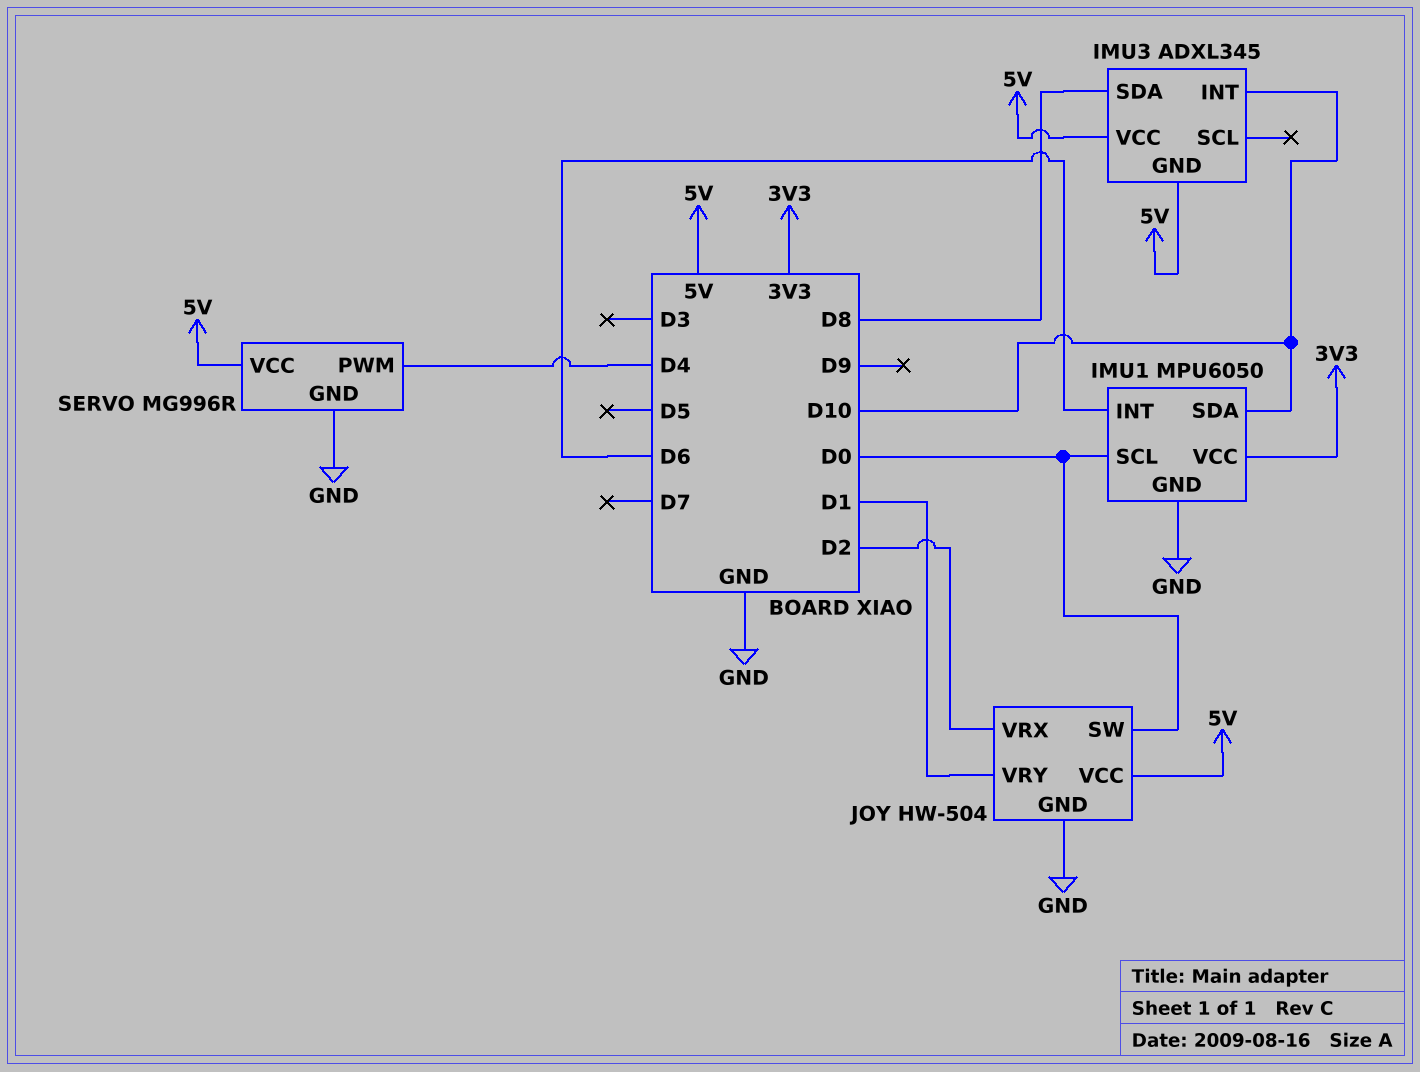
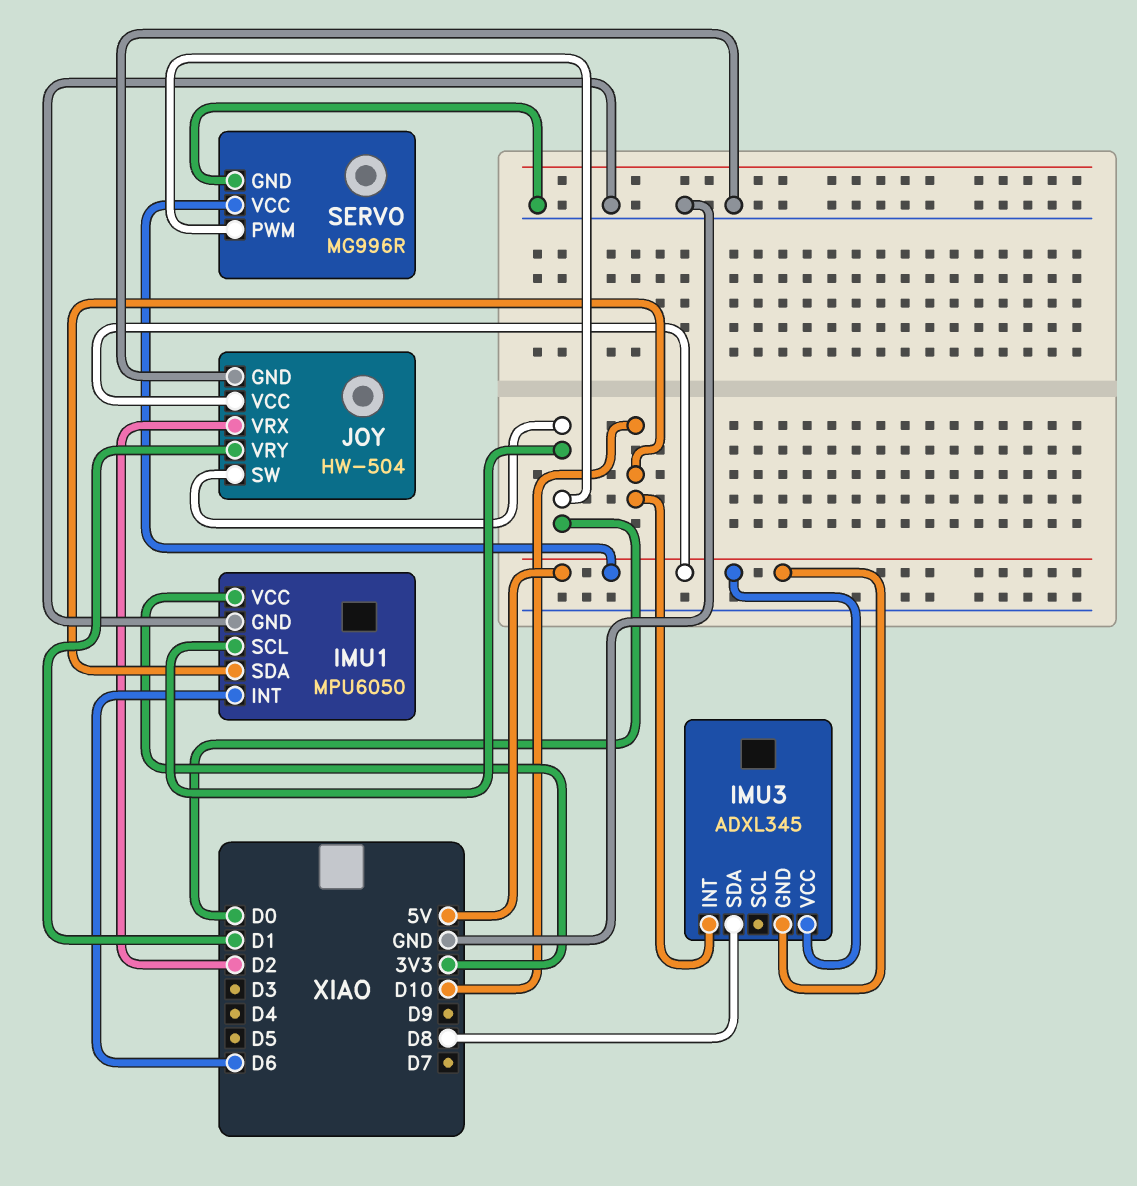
SERVO pin PWM: D4 -> D0

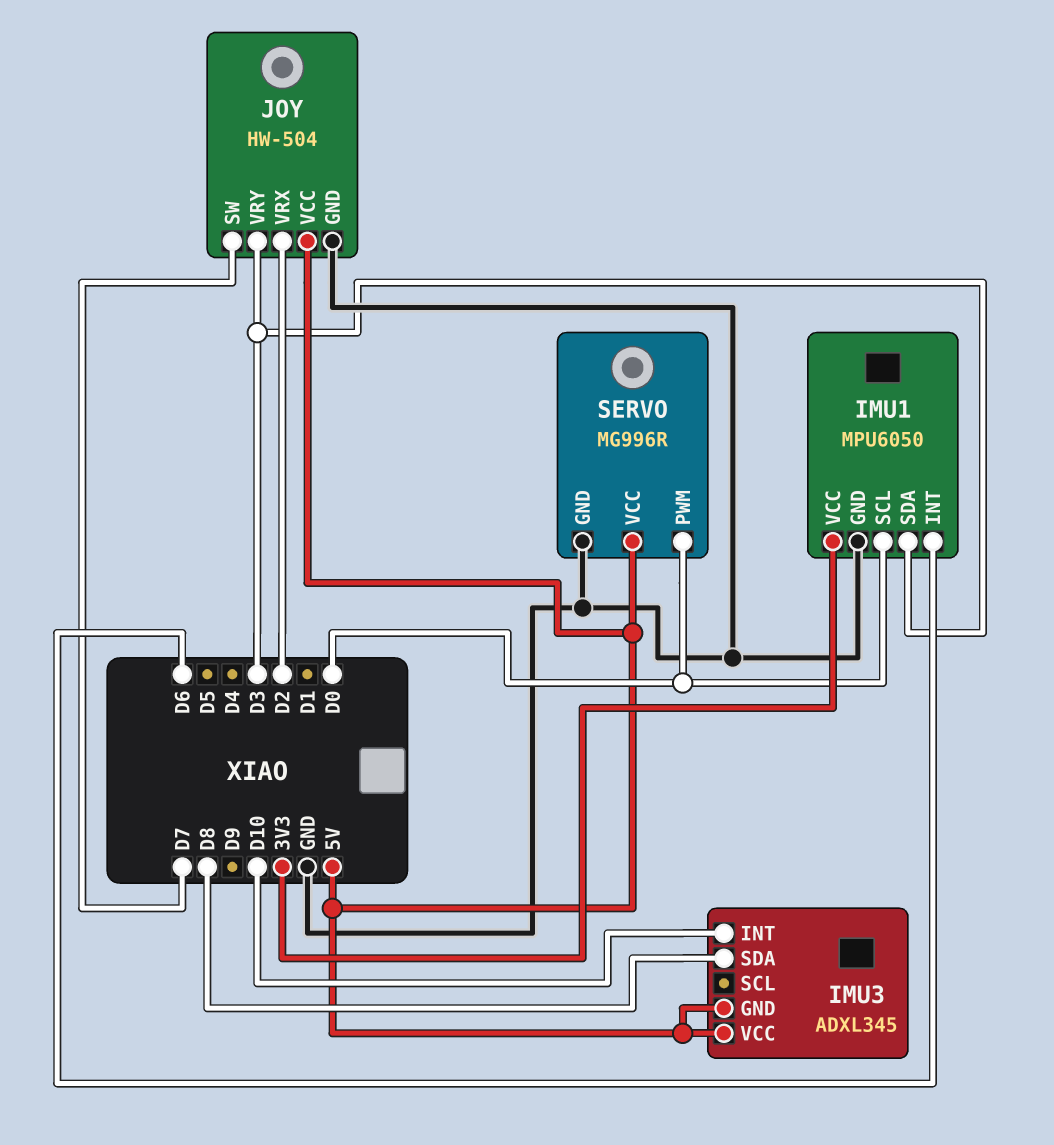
IMU1 pin SDA: D10 -> D3
JOY pin SW: D0 -> D7
JOY pin VRY: D1 -> D3

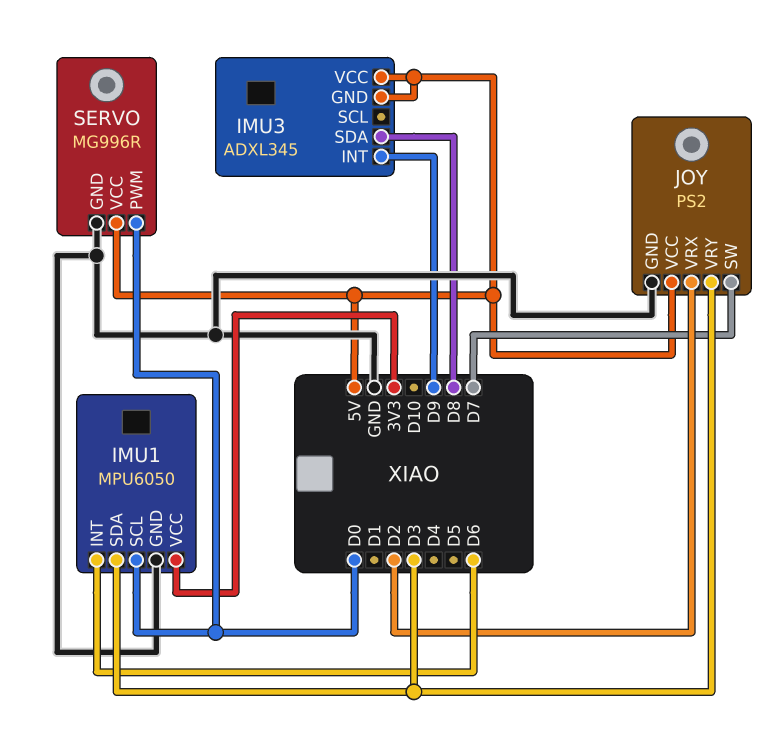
IMU3 pin INT: D10 -> D9
JOY: HW-504 -> PS2

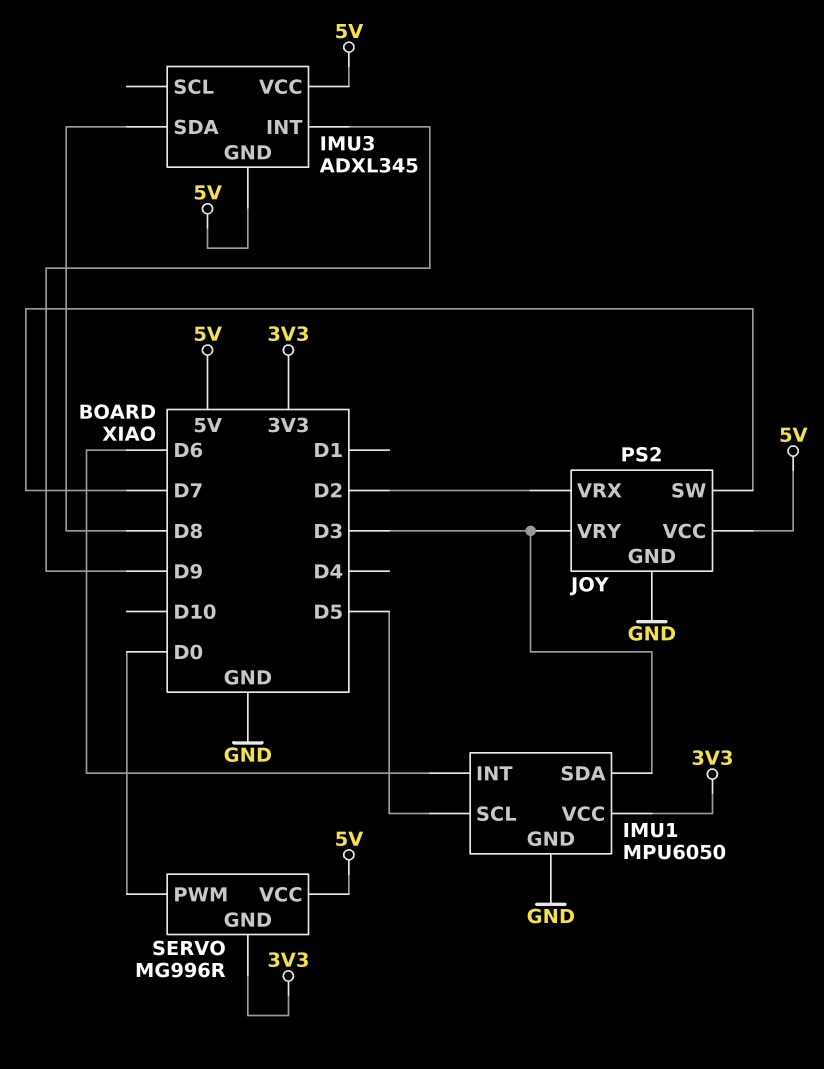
IMU1 pin SCL: D0 -> D5
SERVO pin GND: GND -> 3V3

